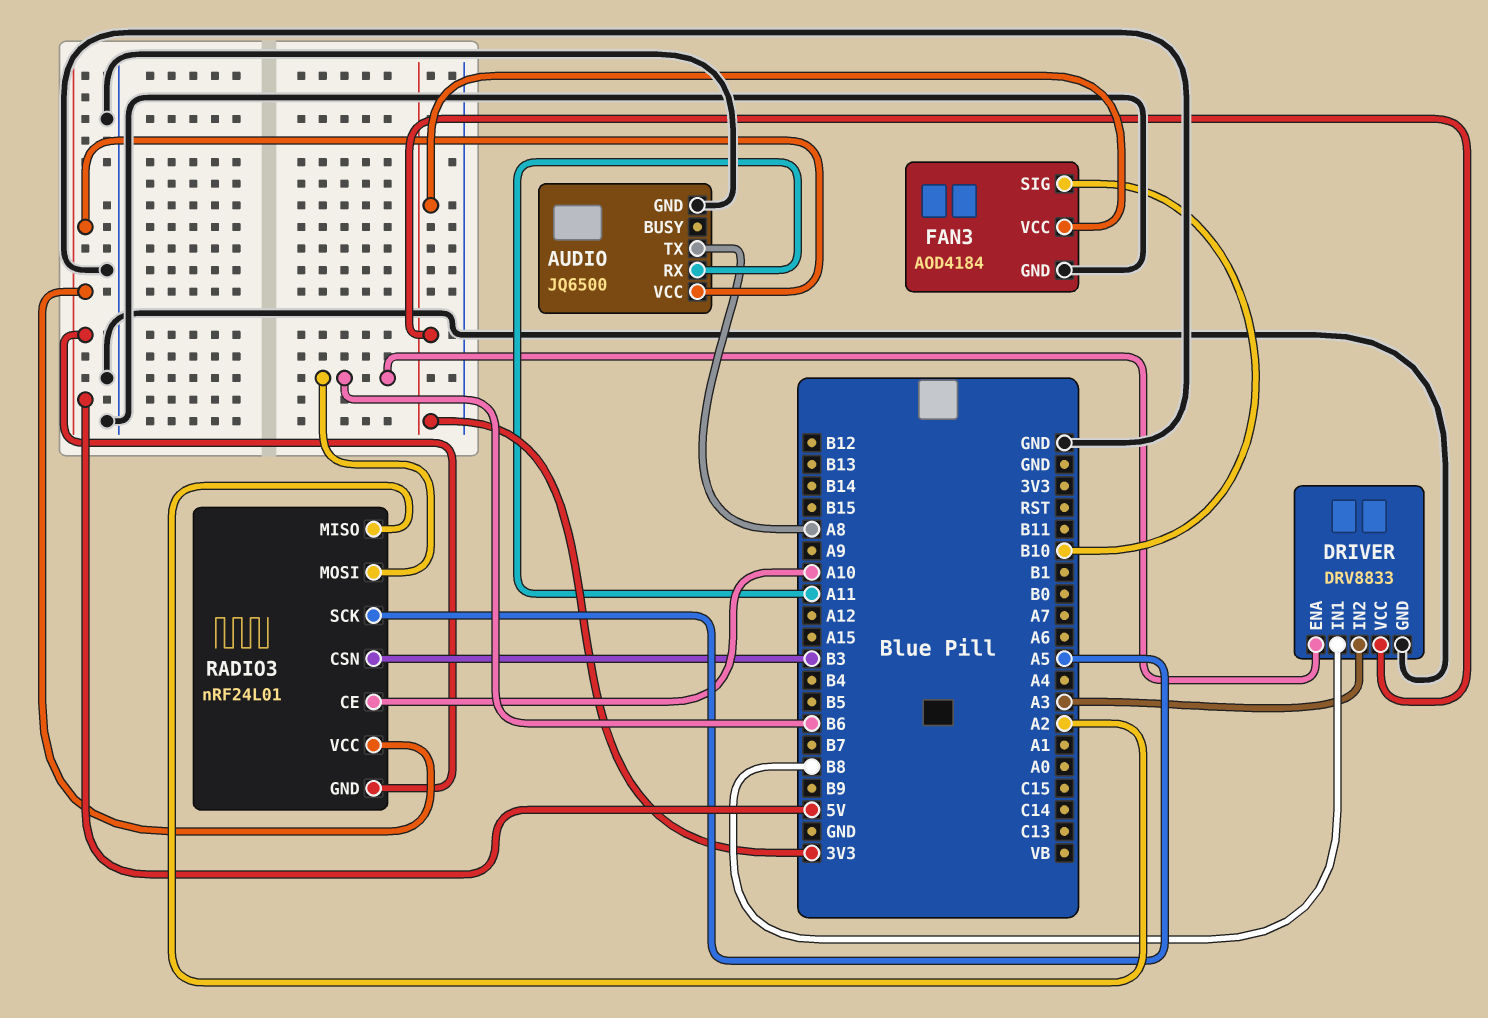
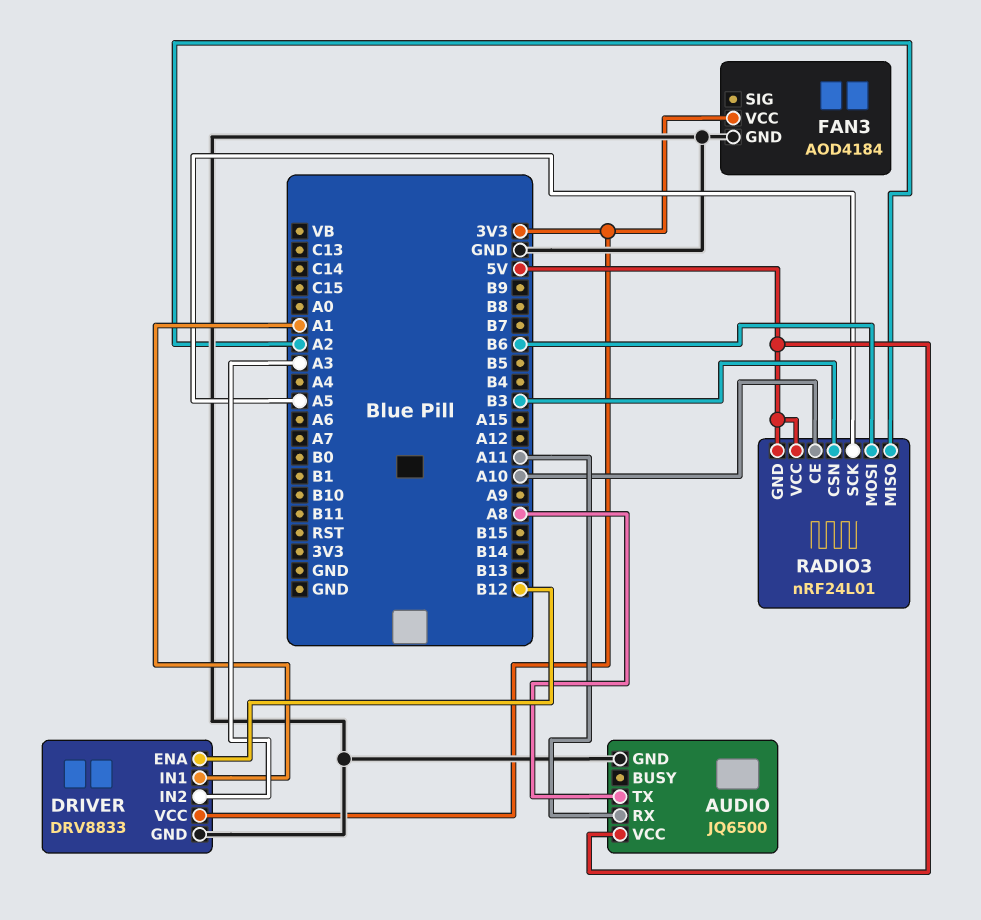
DRIVER pin ENA: B6 -> B12
DRIVER pin IN1: B8 -> A1
FAN3 pin SIG: B10 -> none

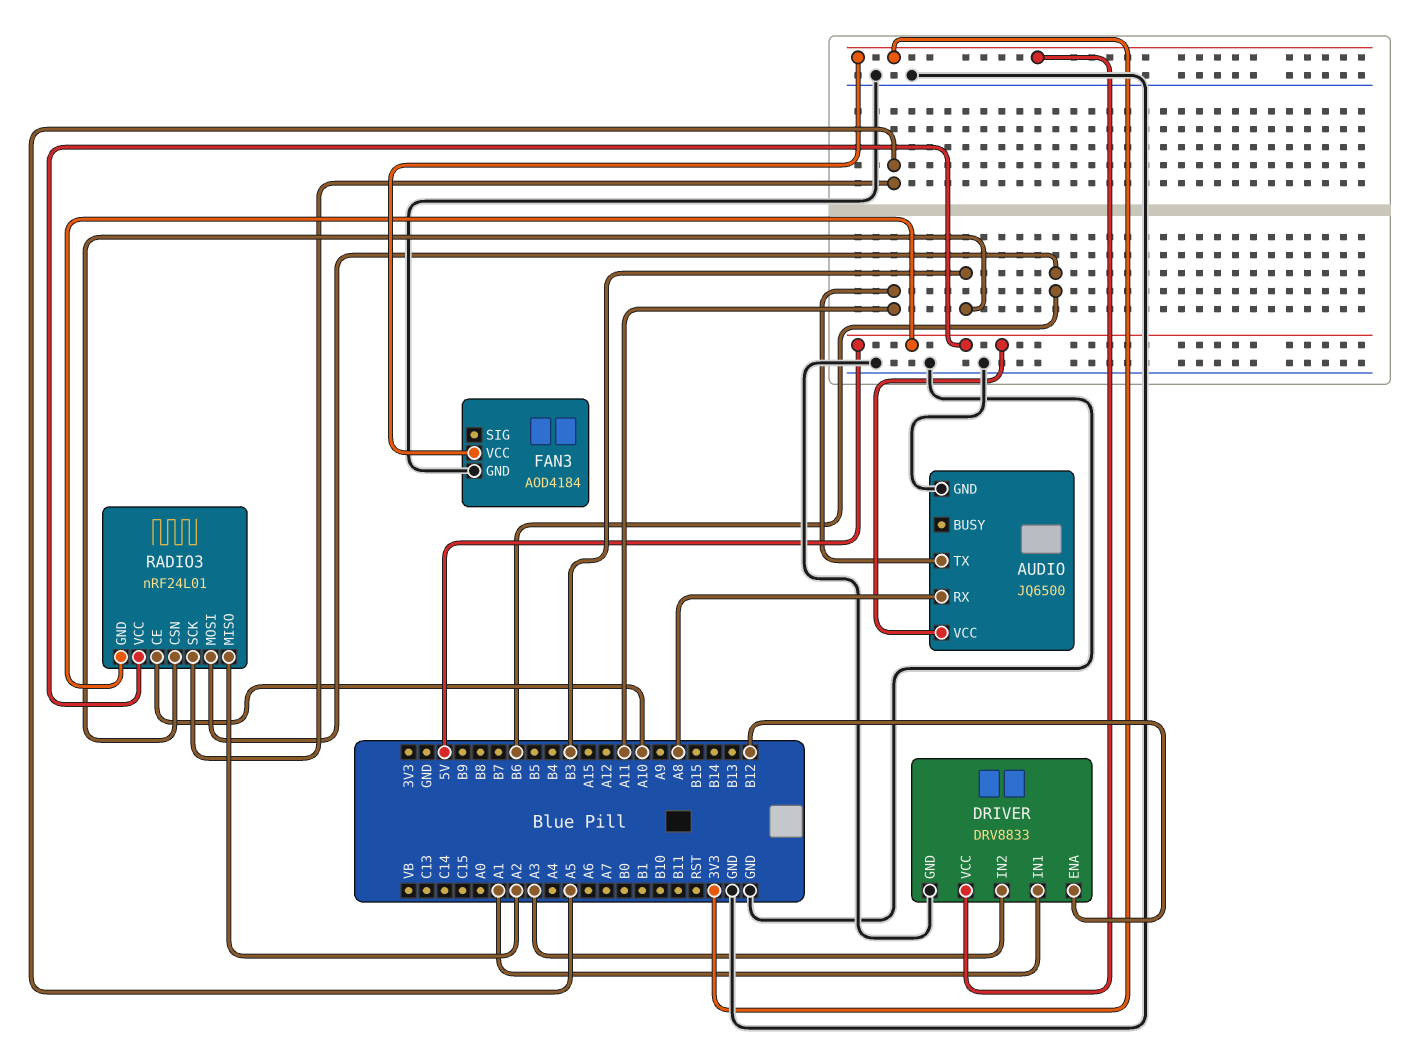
AUDIO pin RX: A11 -> A8
AUDIO pin TX: A8 -> A11

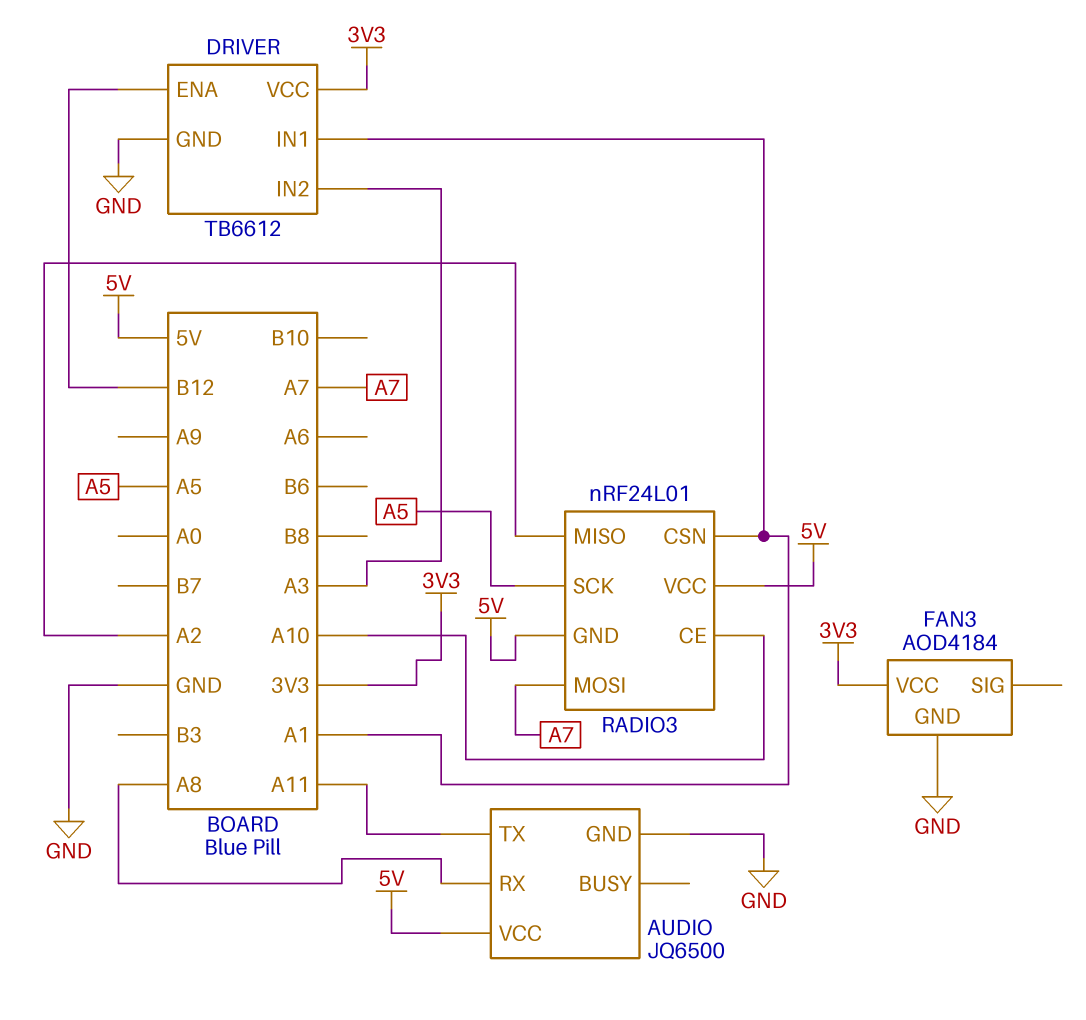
DRIVER: DRV8833 -> TB6612
RADIO3 pin CSN: B3 -> A1
RADIO3 pin MOSI: B6 -> A7

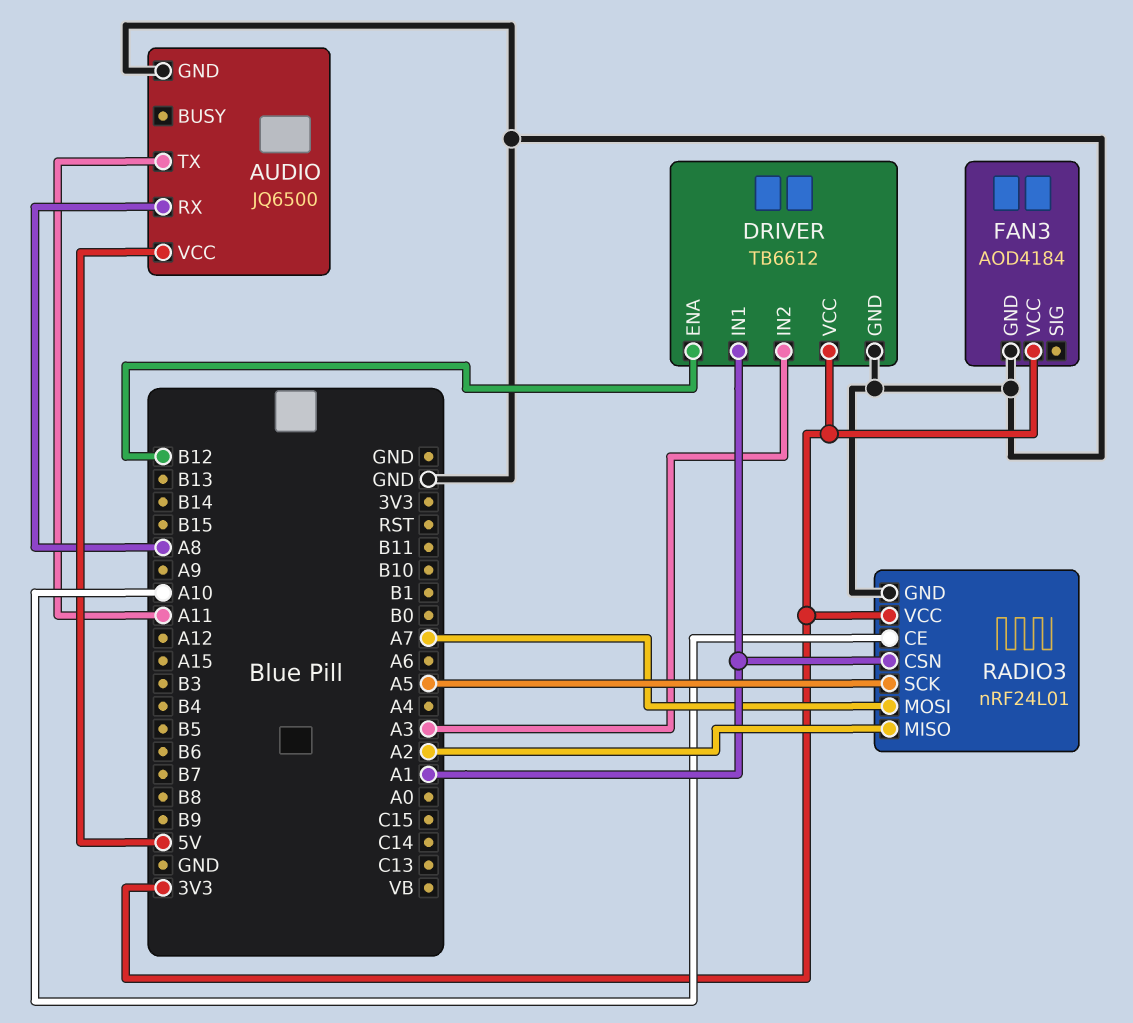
RADIO3 pin GND: 5V -> GND
RADIO3 pin VCC: 5V -> 3V3

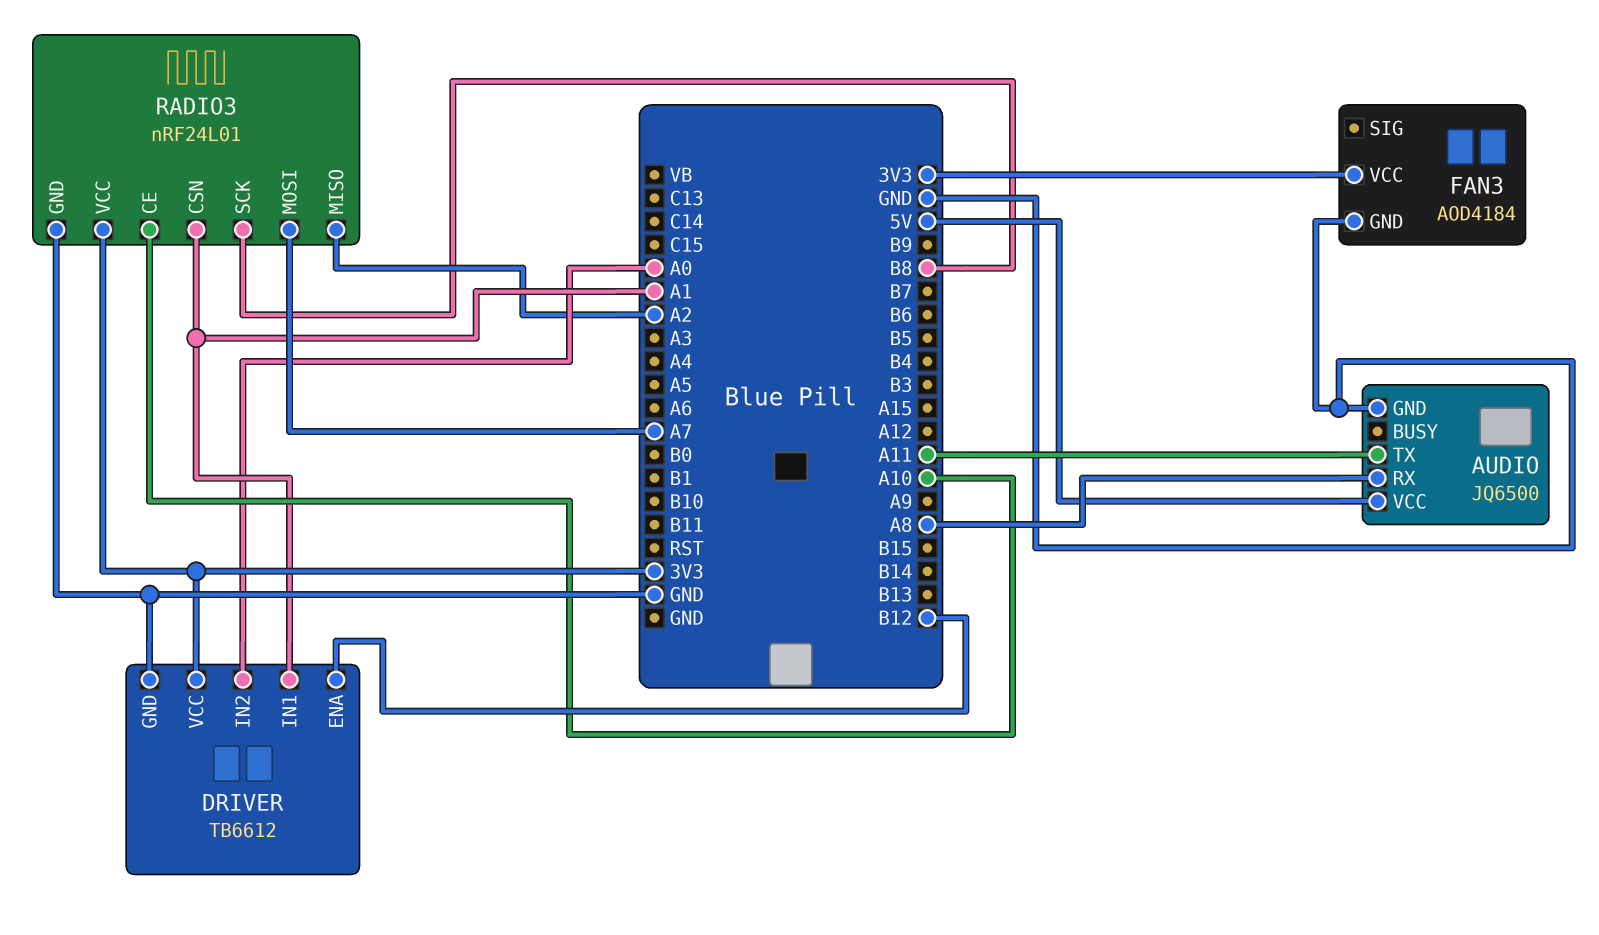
DRIVER pin IN2: A3 -> A0
RADIO3 pin SCK: A5 -> B8

